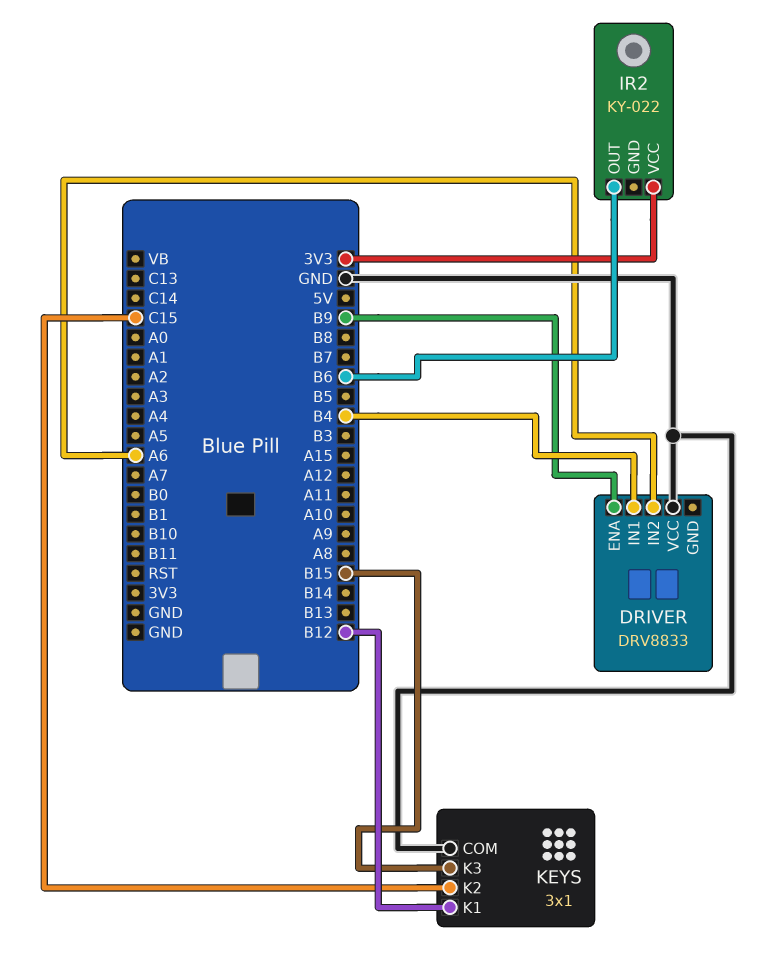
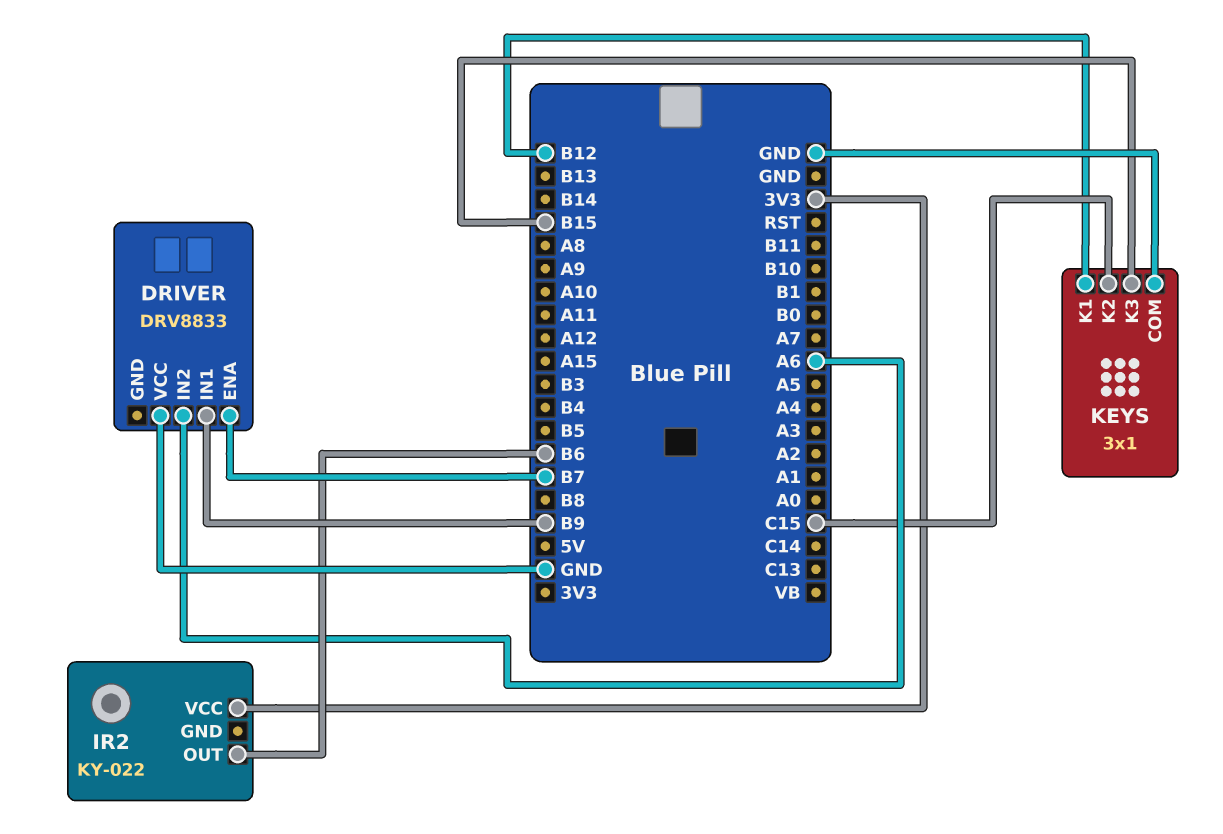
DRIVER pin ENA: B9 -> B7
DRIVER pin IN1: B4 -> B9

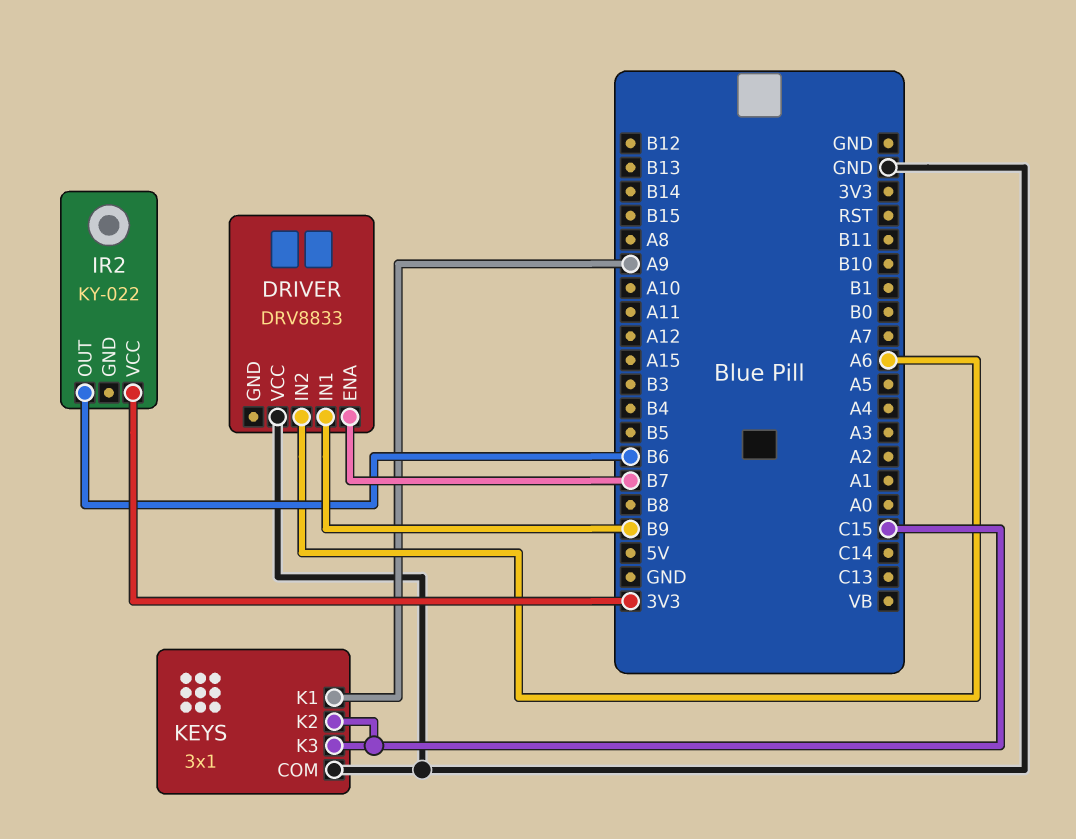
KEYS pin K1: B12 -> A9
KEYS pin K3: B15 -> C15

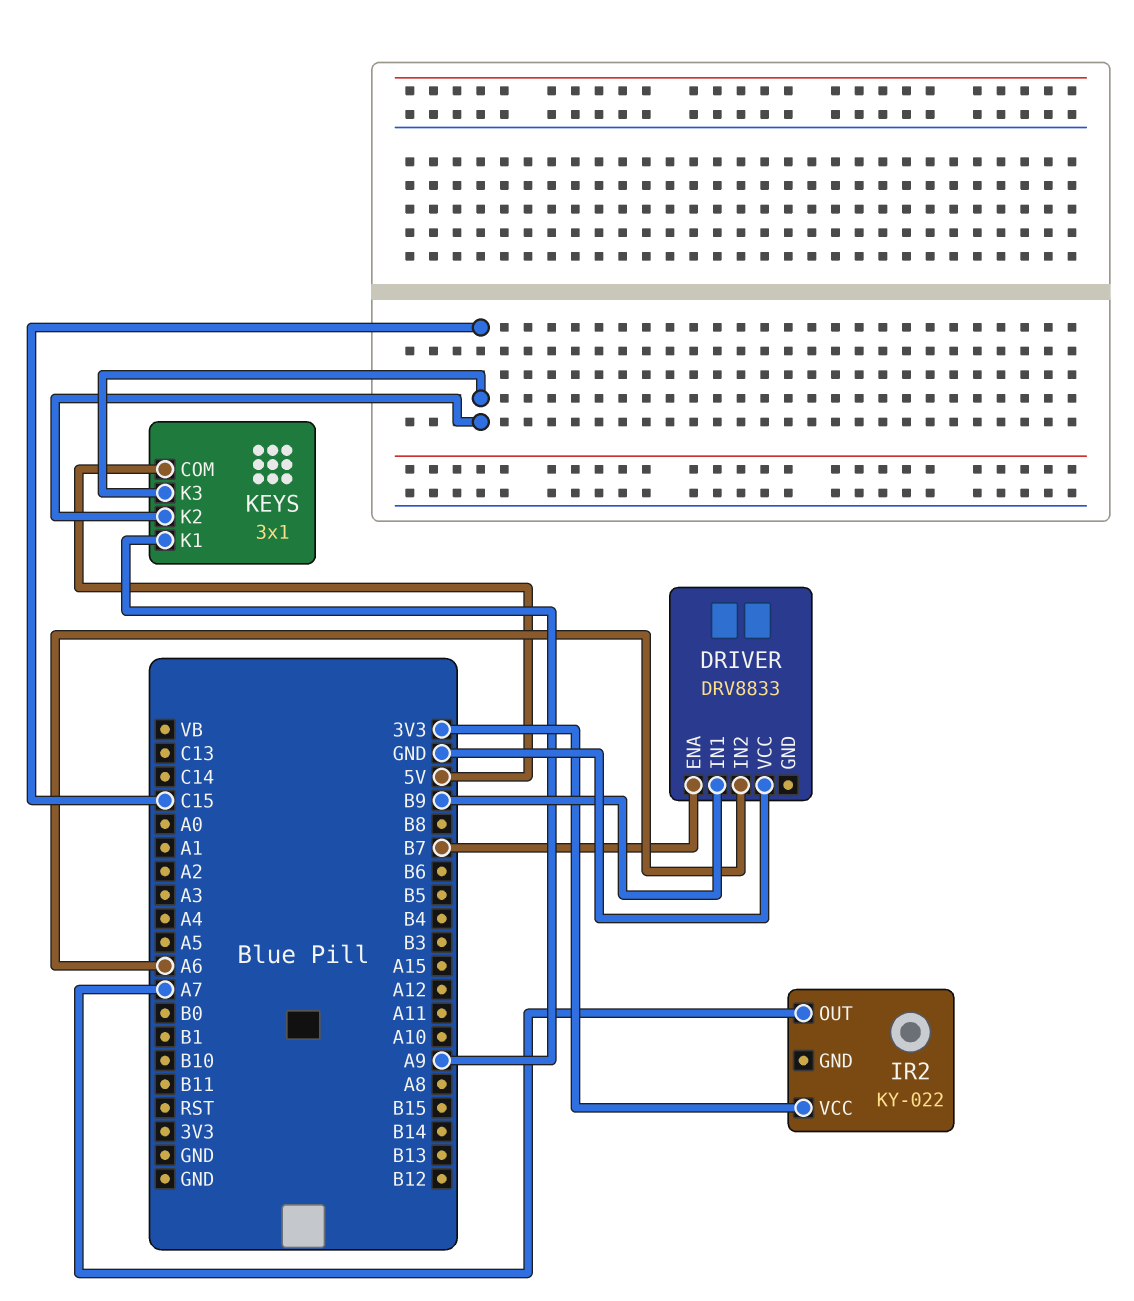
IR2 pin OUT: B6 -> A7
KEYS pin COM: GND -> 5V

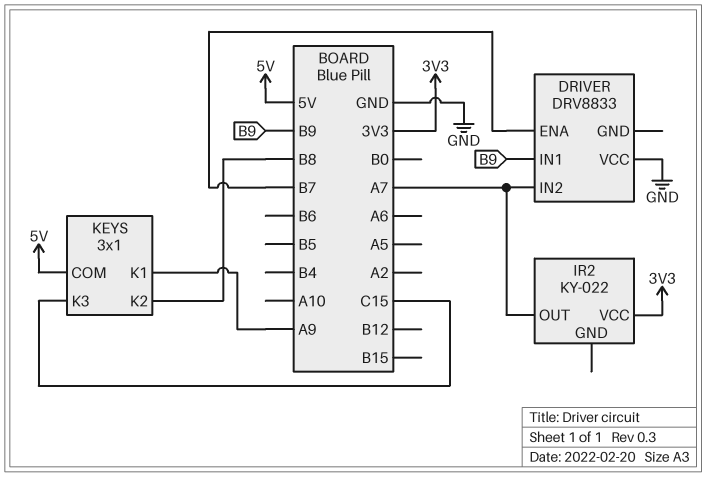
DRIVER pin IN2: A6 -> A7
KEYS pin K2: C15 -> B8

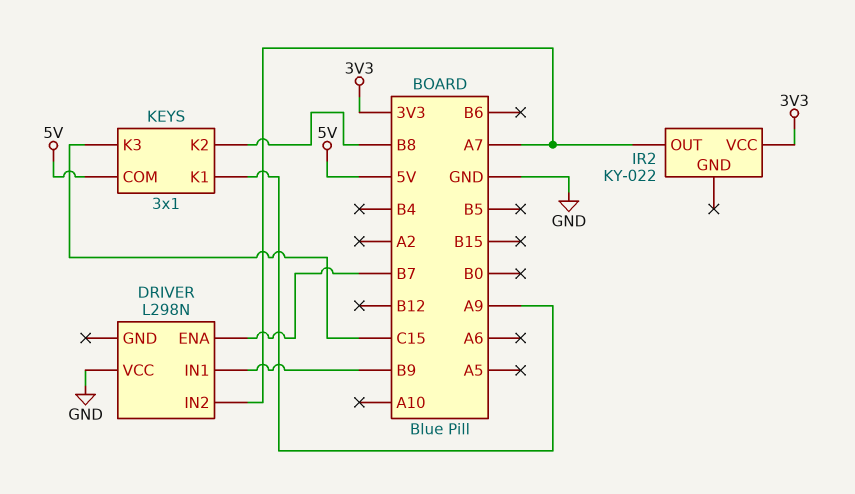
DRIVER: DRV8833 -> L298N

